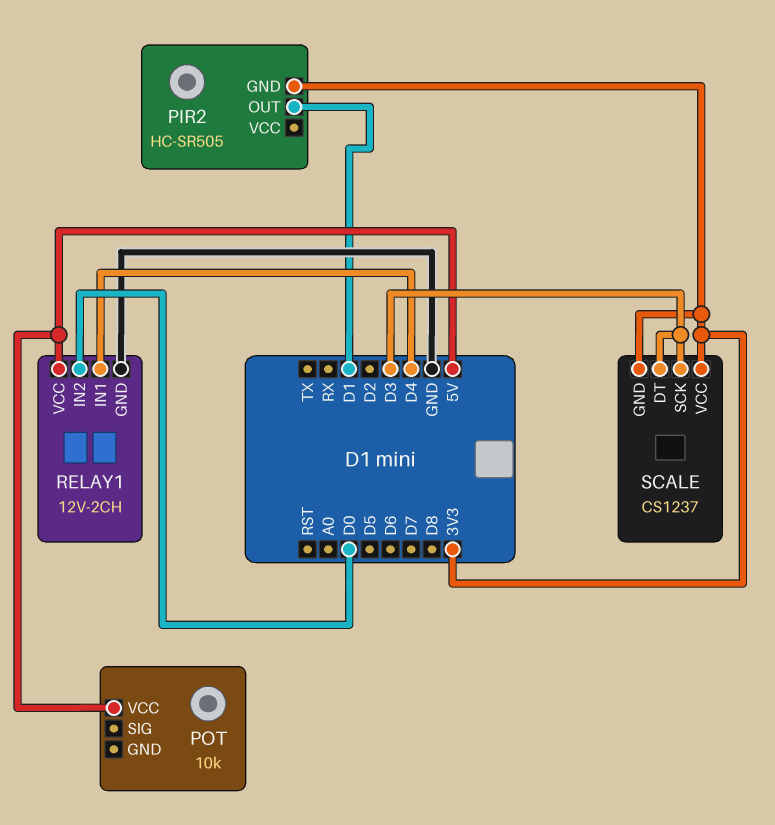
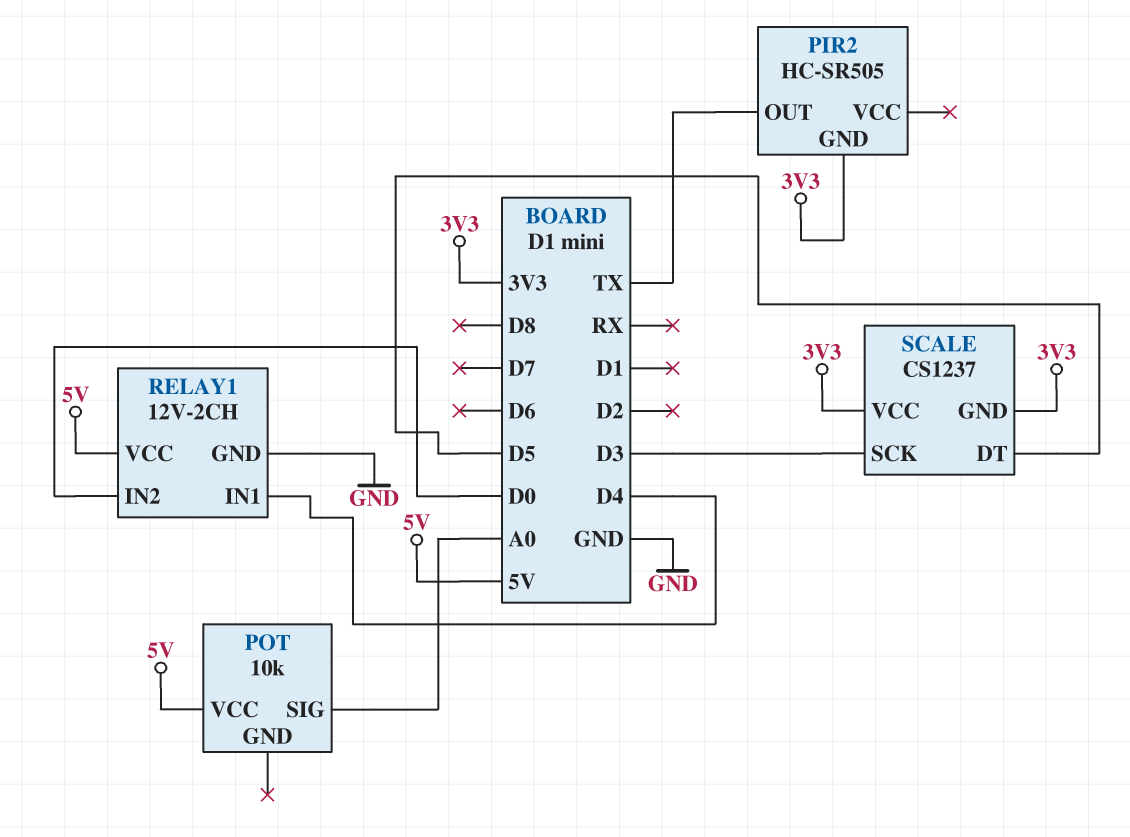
PIR2 pin OUT: D1 -> TX
POT pin SIG: none -> A0
SCALE pin DT: D3 -> D5

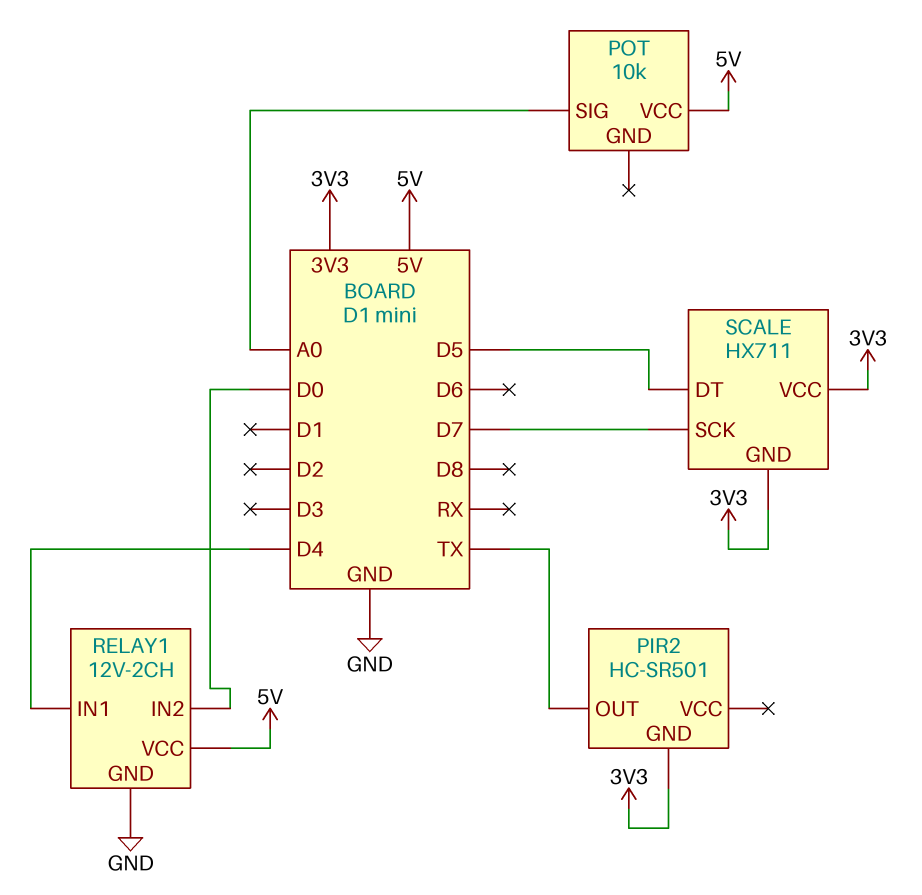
PIR2: HC-SR505 -> HC-SR501
SCALE: CS1237 -> HX711
SCALE pin SCK: D3 -> D7

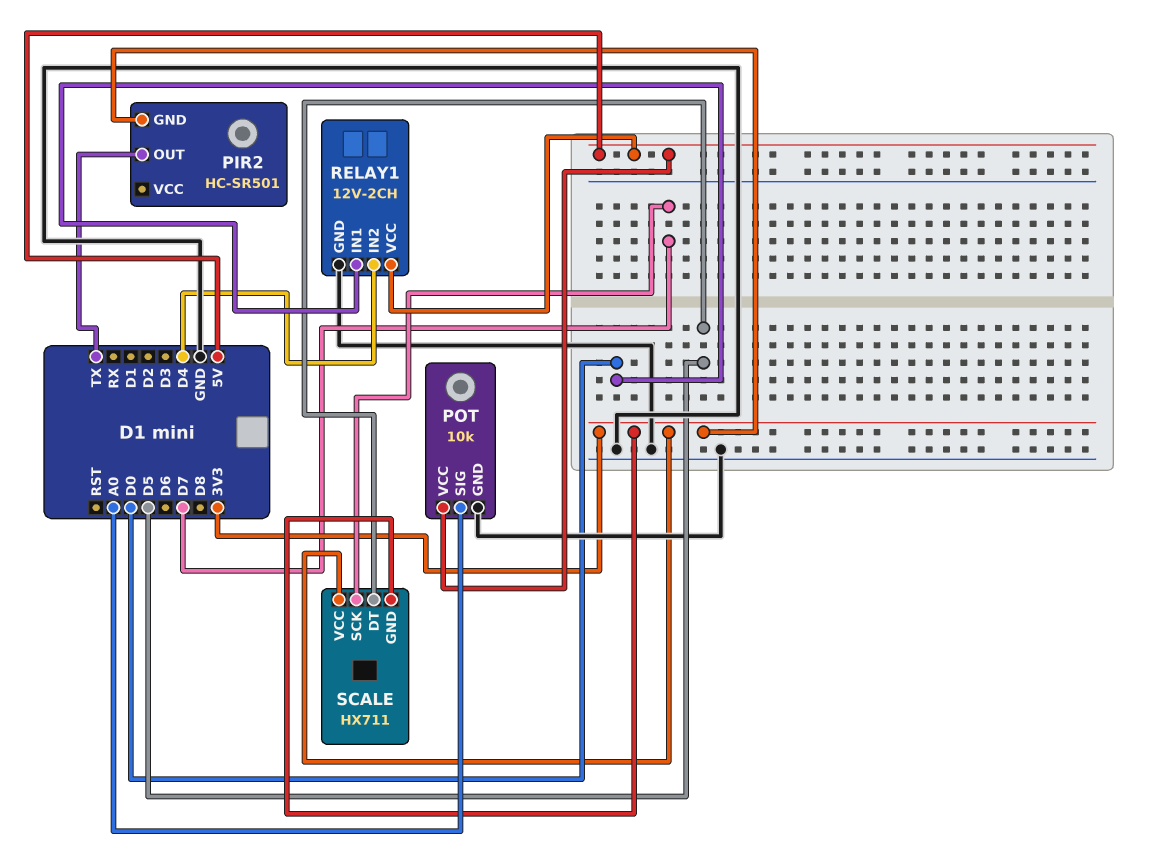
POT pin GND: none -> GND
RELAY1 pin IN1: D4 -> D0
RELAY1 pin IN2: D0 -> D4

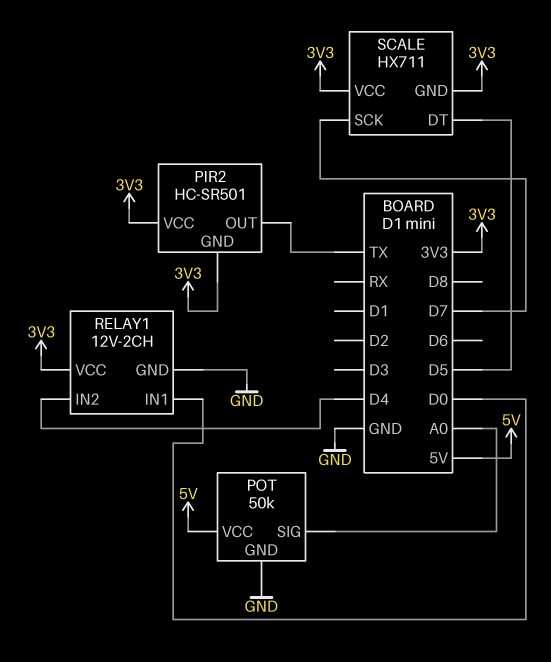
PIR2 pin VCC: none -> 3V3
POT: 10k -> 50k
RELAY1 pin VCC: 5V -> 3V3

